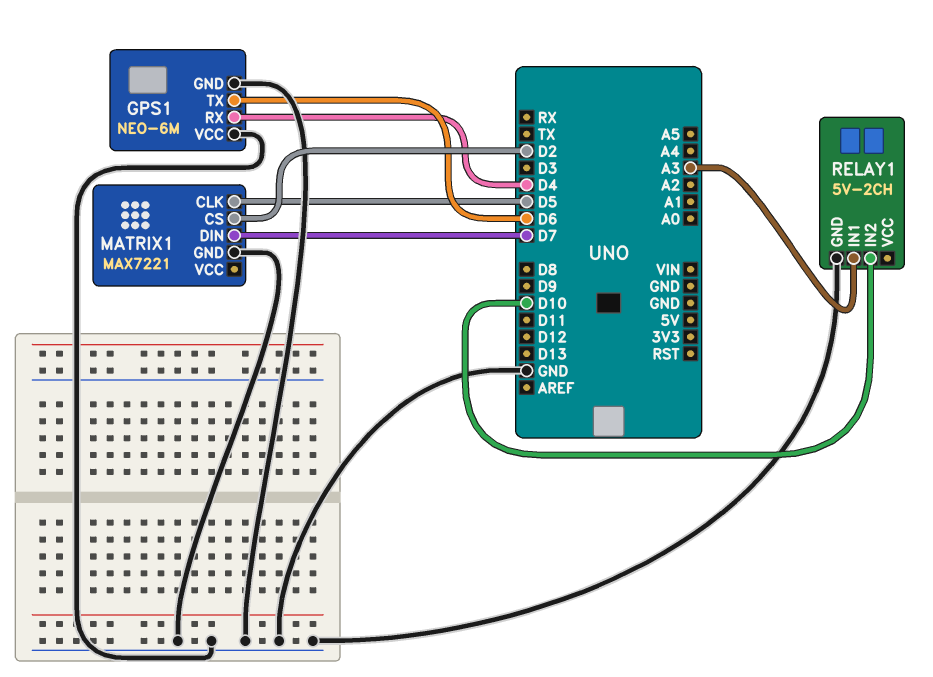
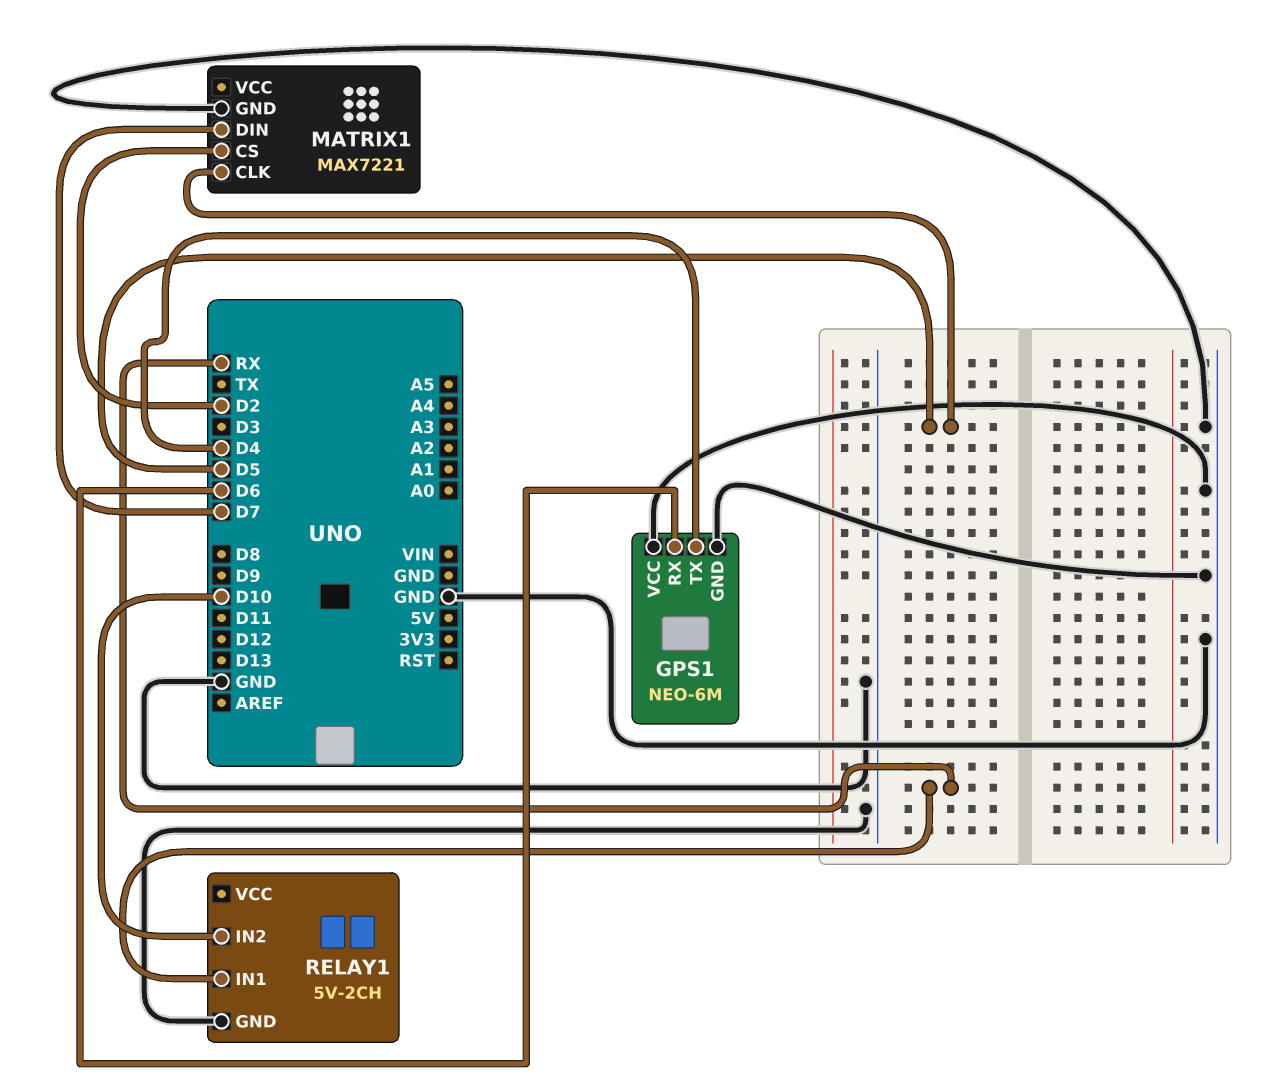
GPS1 pin RX: D4 -> D6
GPS1 pin TX: D6 -> D4
RELAY1 pin IN1: A3 -> RX

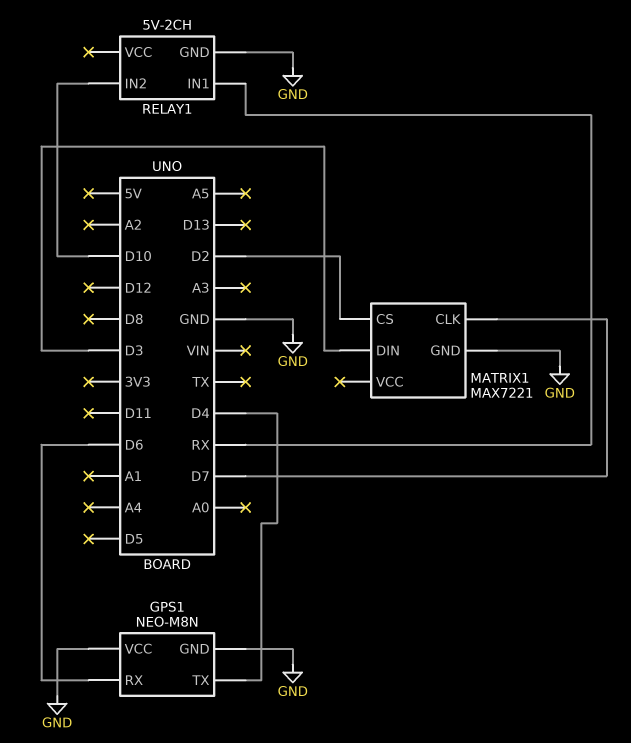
GPS1: NEO-6M -> NEO-M8N
MATRIX1 pin CLK: D5 -> D7
MATRIX1 pin DIN: D7 -> D3

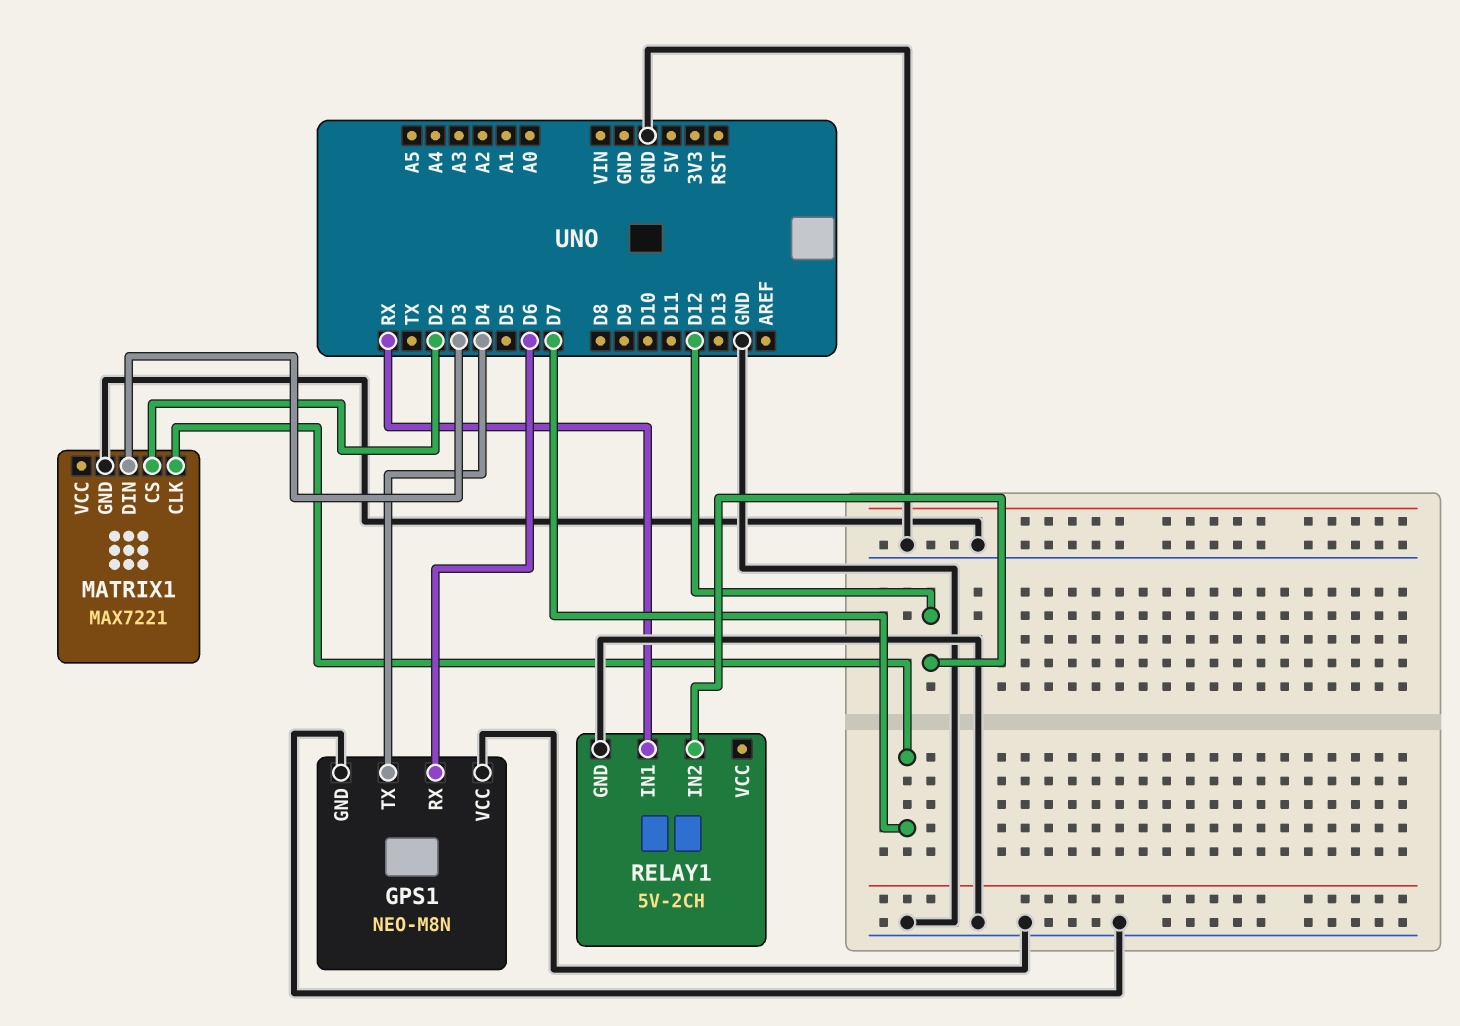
RELAY1 pin IN2: D10 -> D12

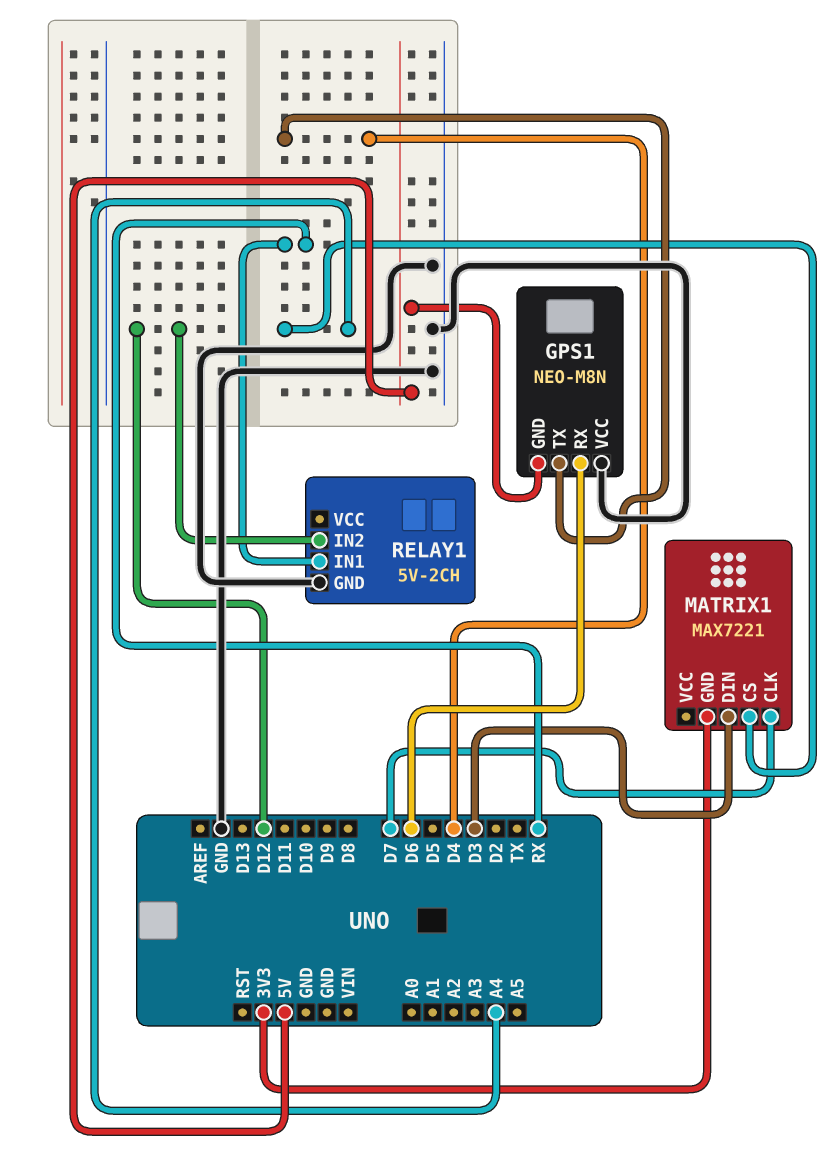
GPS1 pin GND: GND -> 5V
MATRIX1 pin CS: D2 -> A4
MATRIX1 pin GND: GND -> 3V3

